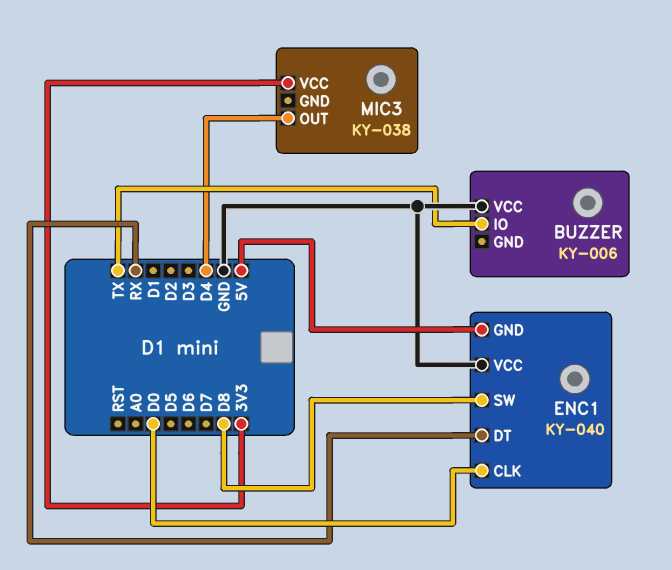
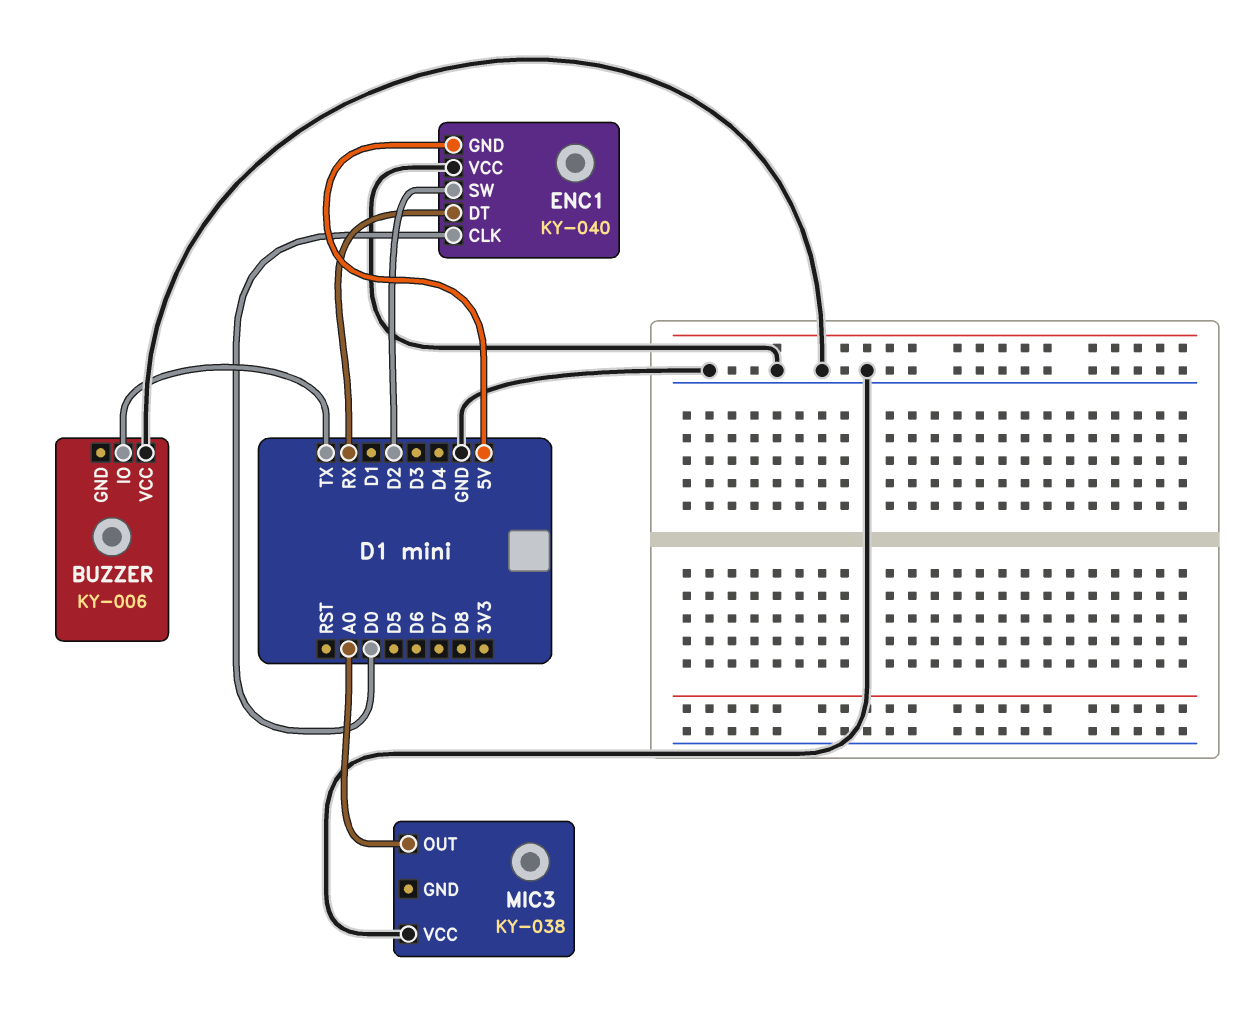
ENC1 pin SW: D8 -> D2
MIC3 pin OUT: D4 -> A0
MIC3 pin VCC: 3V3 -> GND

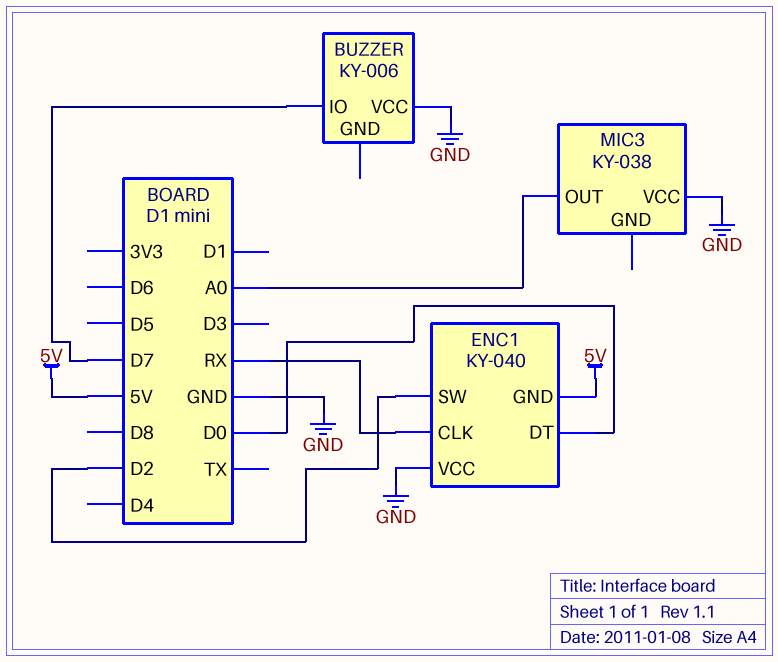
BUZZER pin IO: TX -> D7
ENC1 pin CLK: D0 -> RX
ENC1 pin DT: RX -> D0

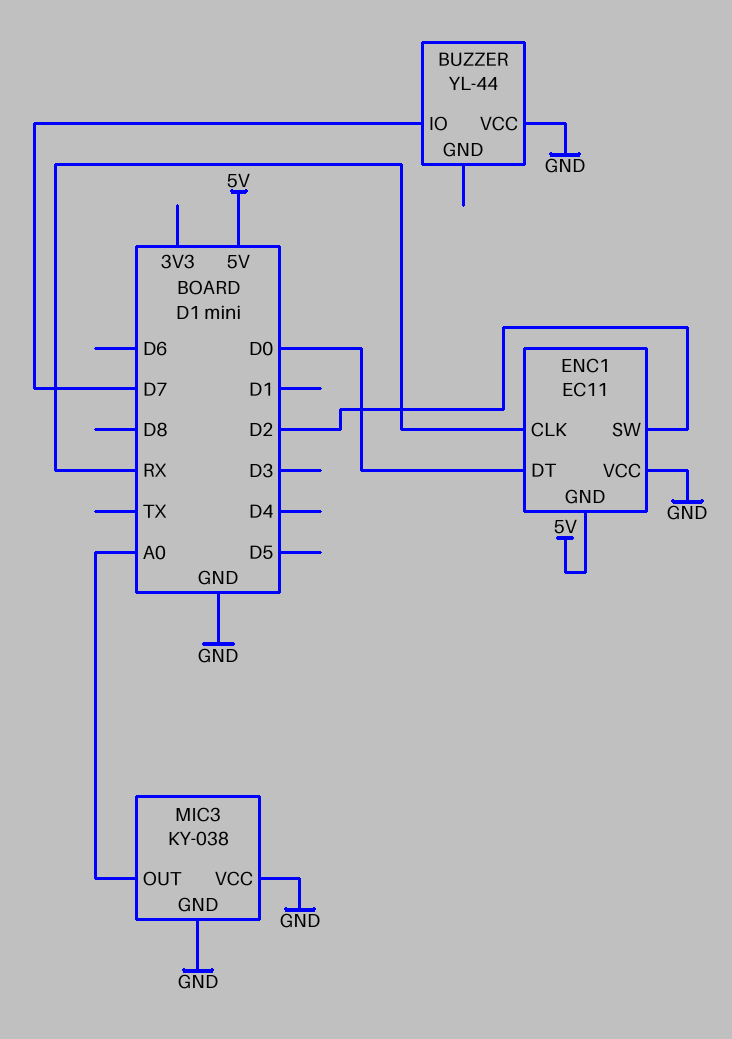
BUZZER: KY-006 -> YL-44
ENC1: KY-040 -> EC11
MIC3 pin GND: none -> GND

